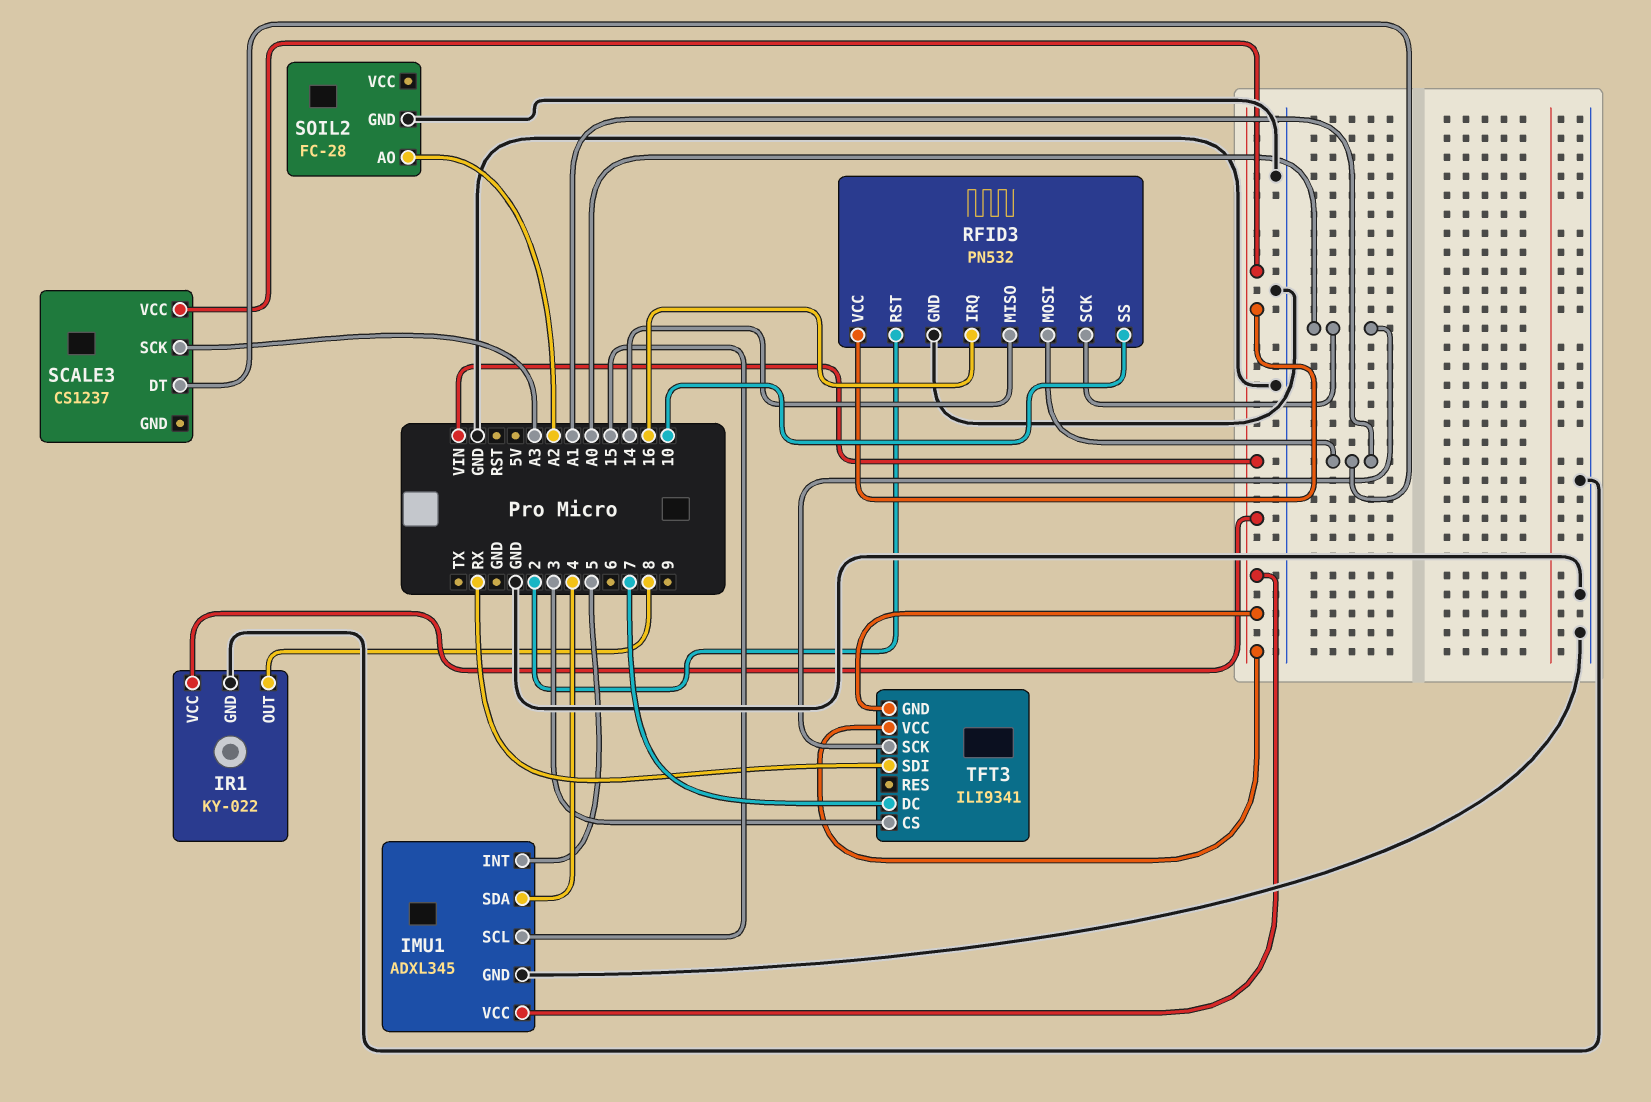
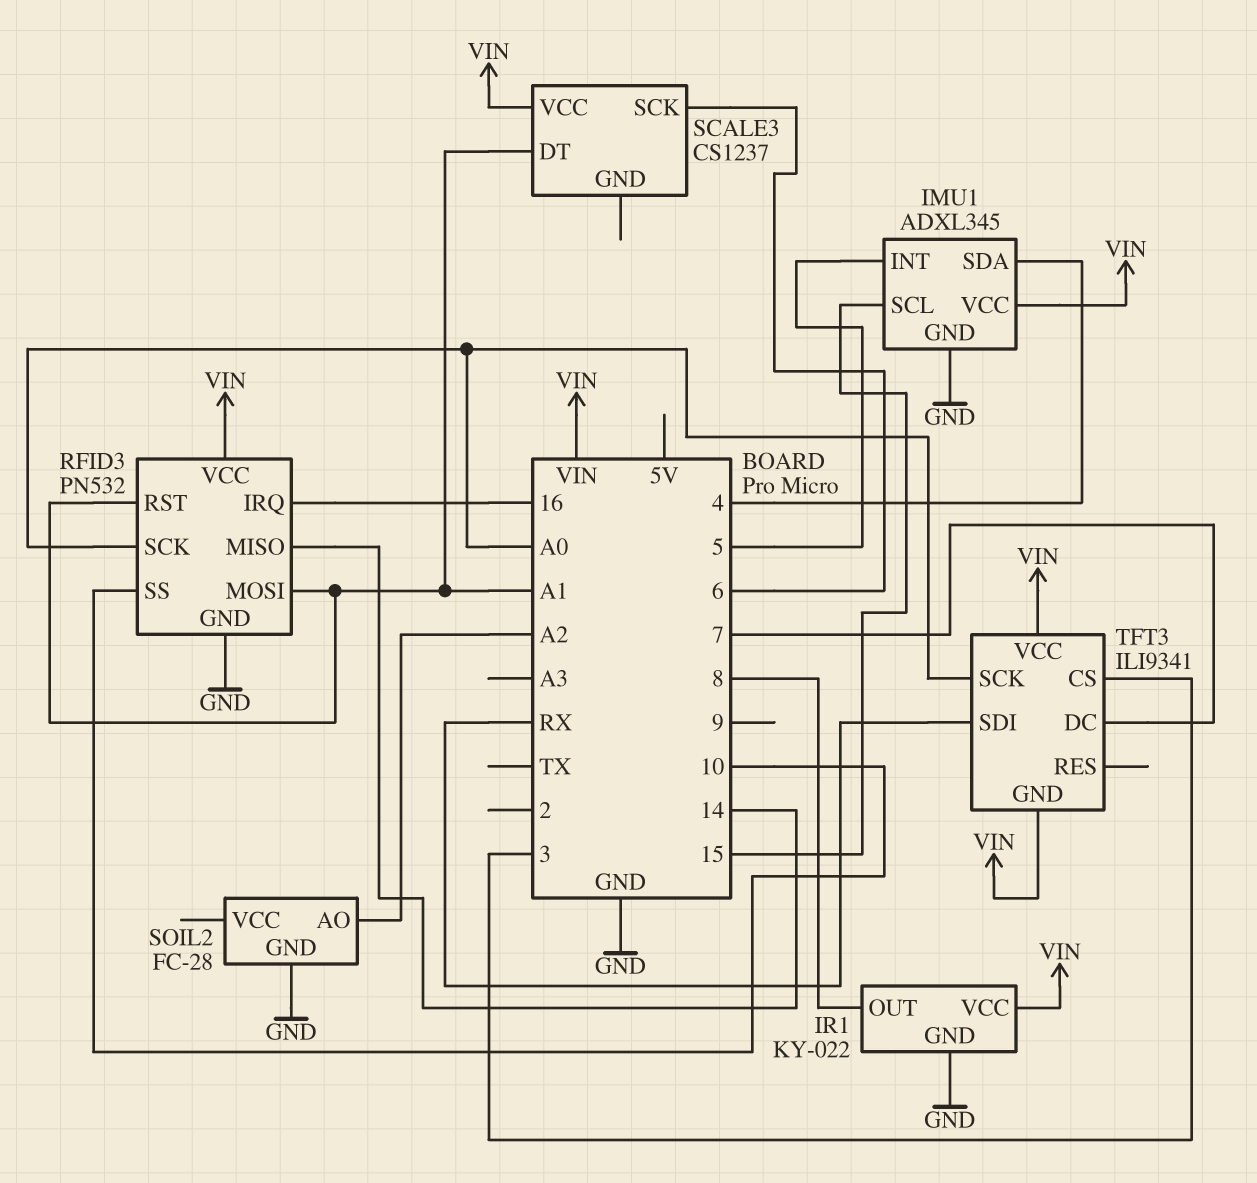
RFID3 pin RST: 2 -> A1
SCALE3 pin SCK: A3 -> 6

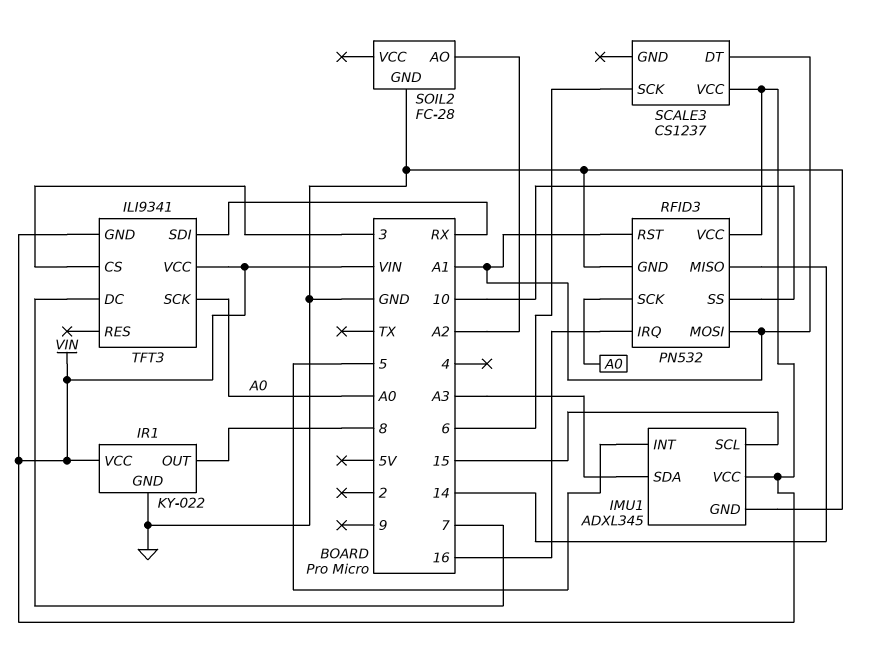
IMU1 pin SDA: 4 -> A3

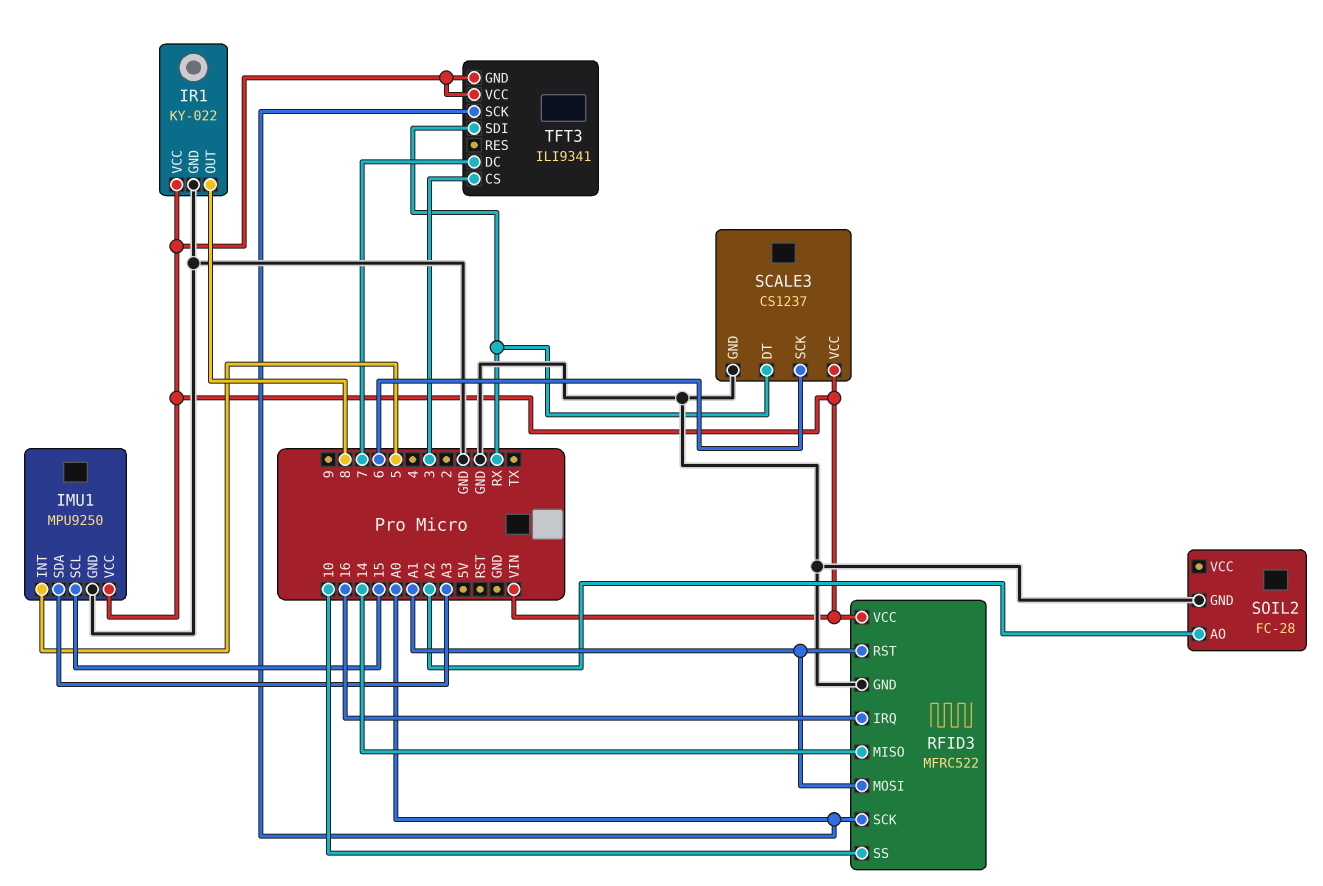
IMU1: ADXL345 -> MPU9250
RFID3: PN532 -> MFRC522
SCALE3 pin DT: A1 -> RX
SCALE3 pin GND: none -> GND

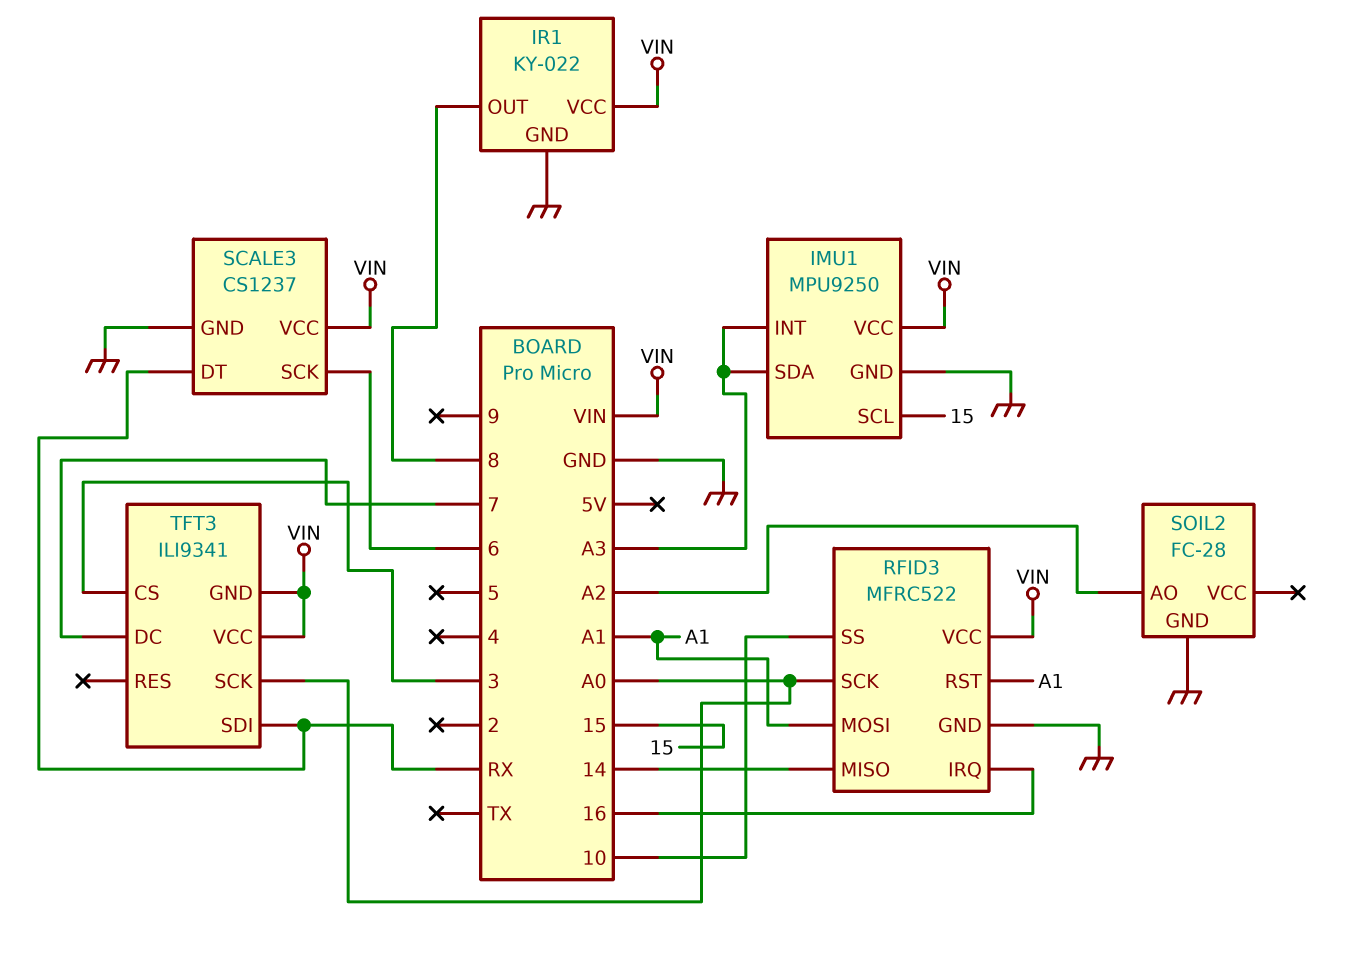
IMU1 pin INT: 5 -> A3

